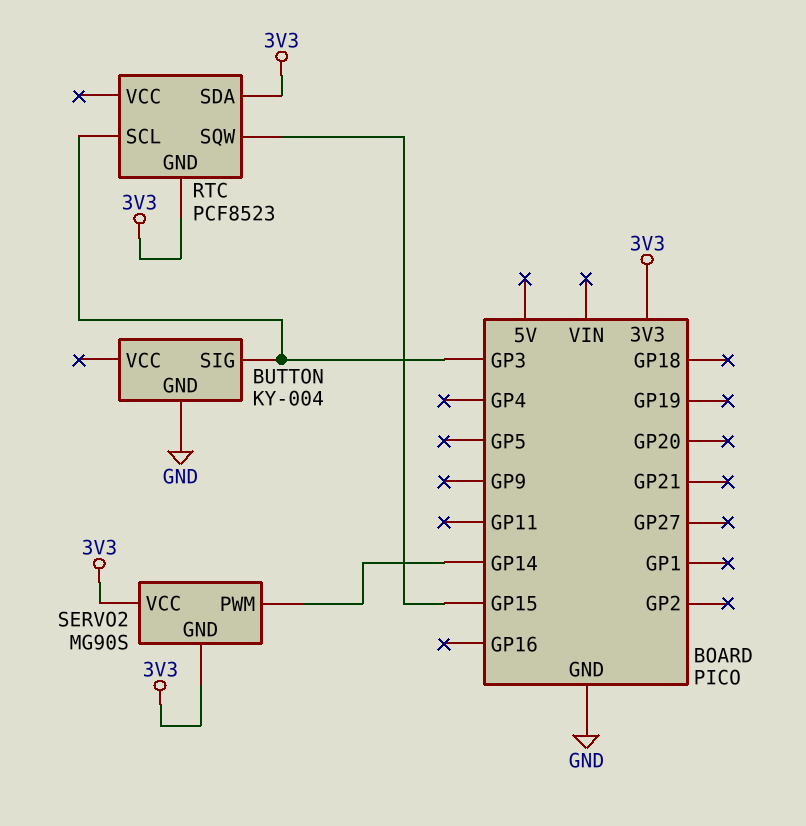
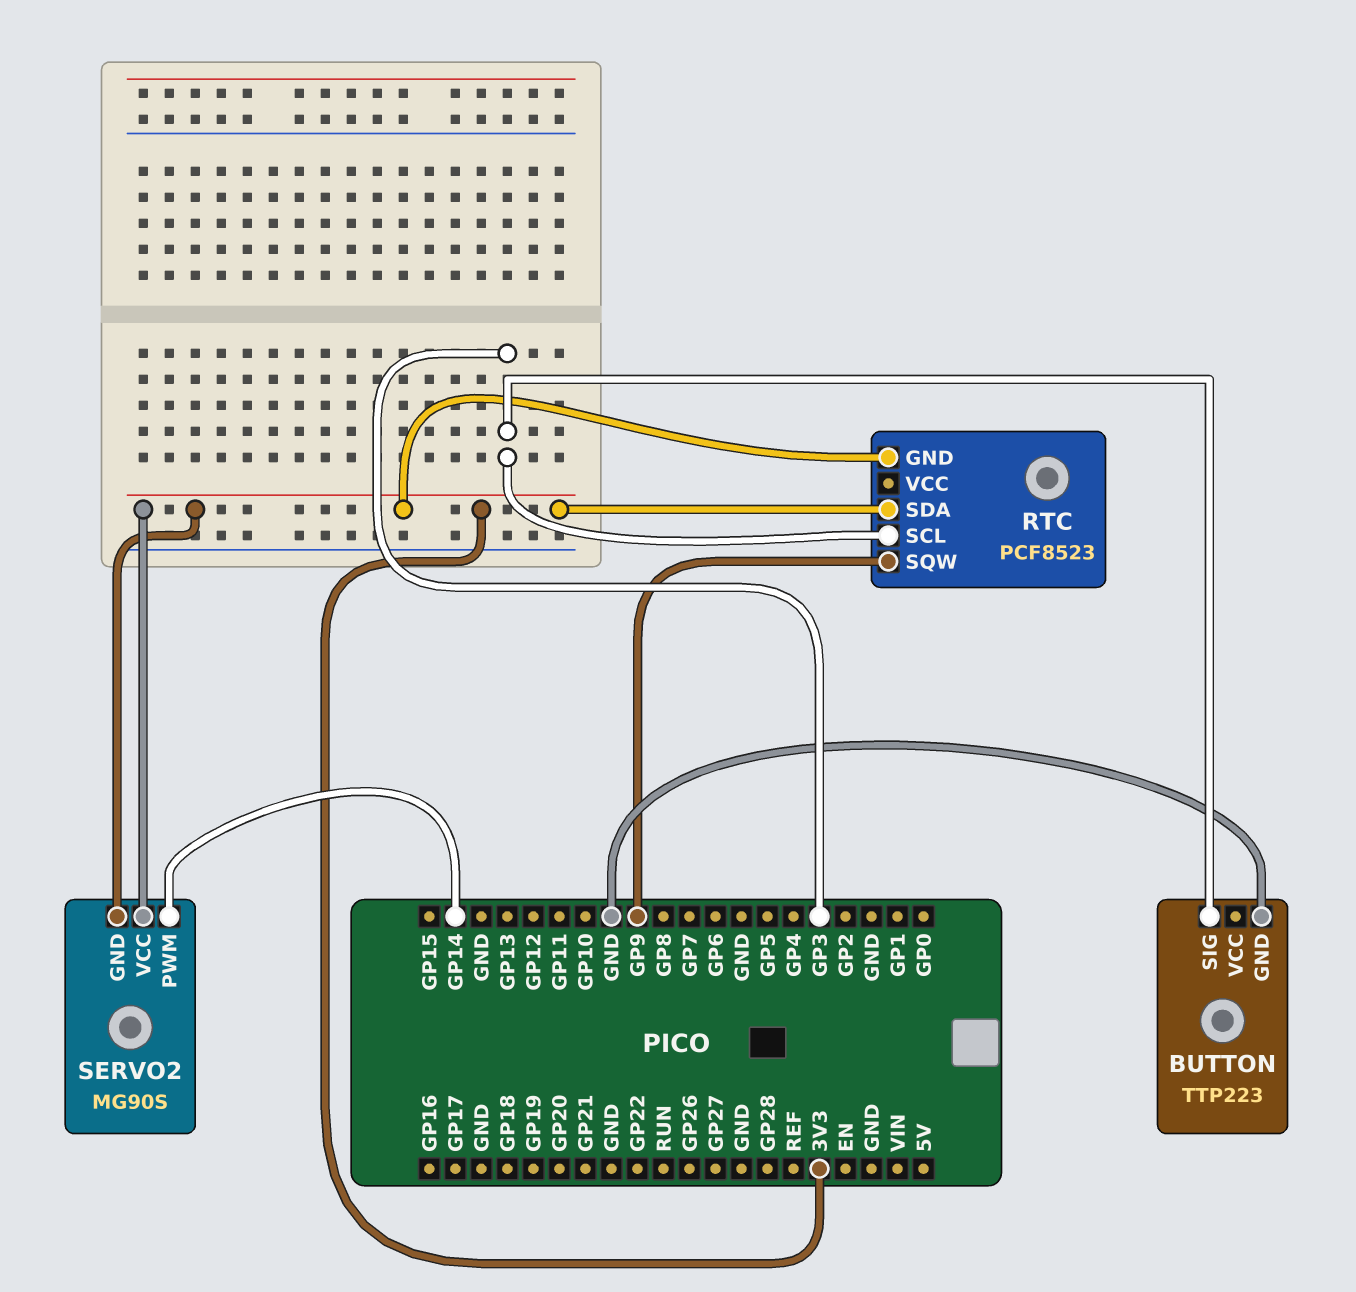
BUTTON: KY-004 -> TTP223
RTC pin SQW: GP15 -> GP9

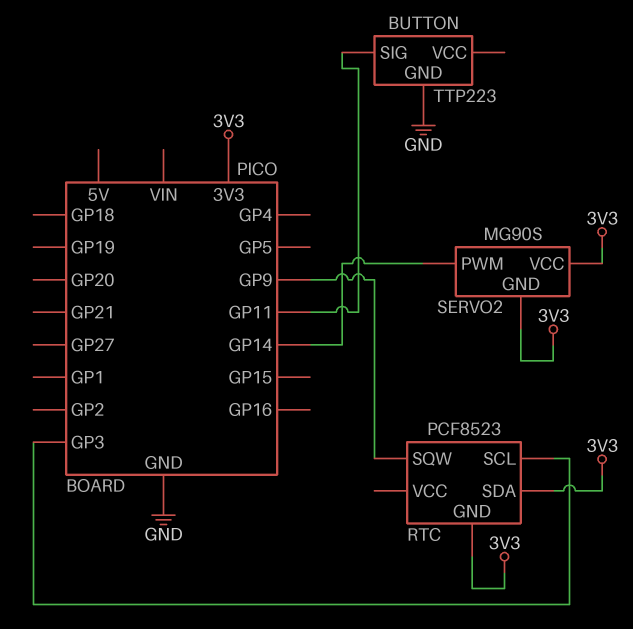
BUTTON pin SIG: GP3 -> GP11

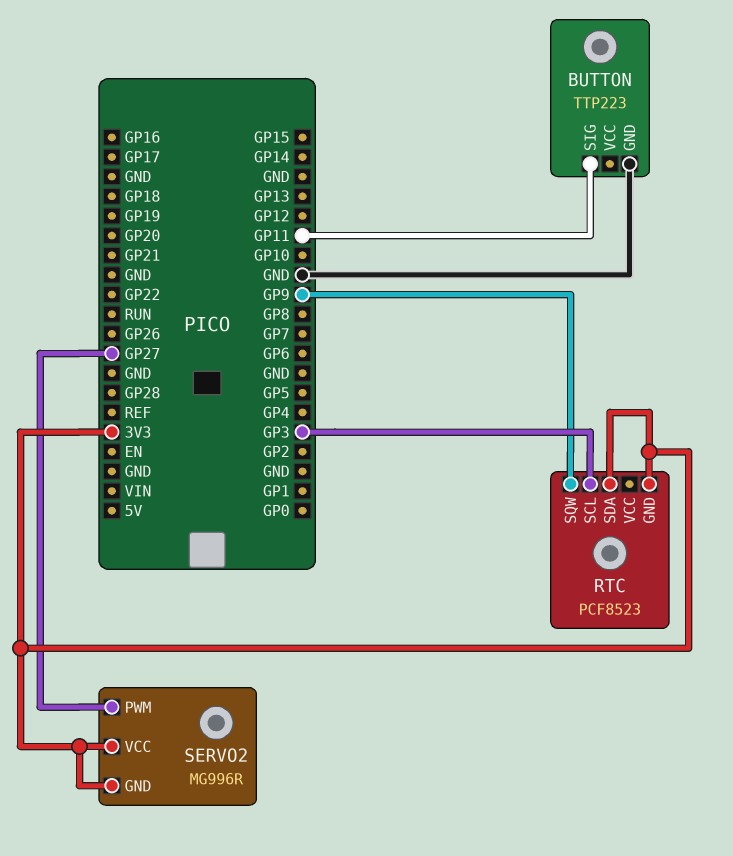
SERVO2: MG90S -> MG996R
SERVO2 pin PWM: GP14 -> GP27

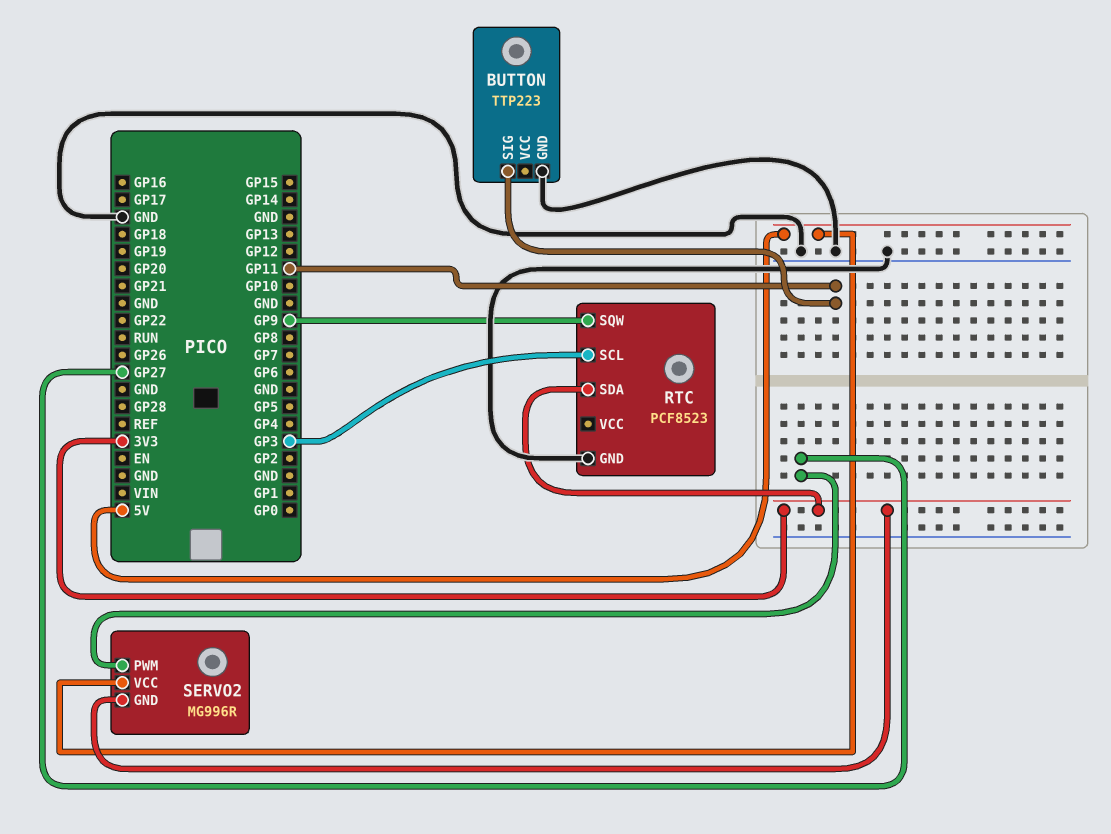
RTC pin GND: 3V3 -> GND
SERVO2 pin VCC: 3V3 -> 5V

